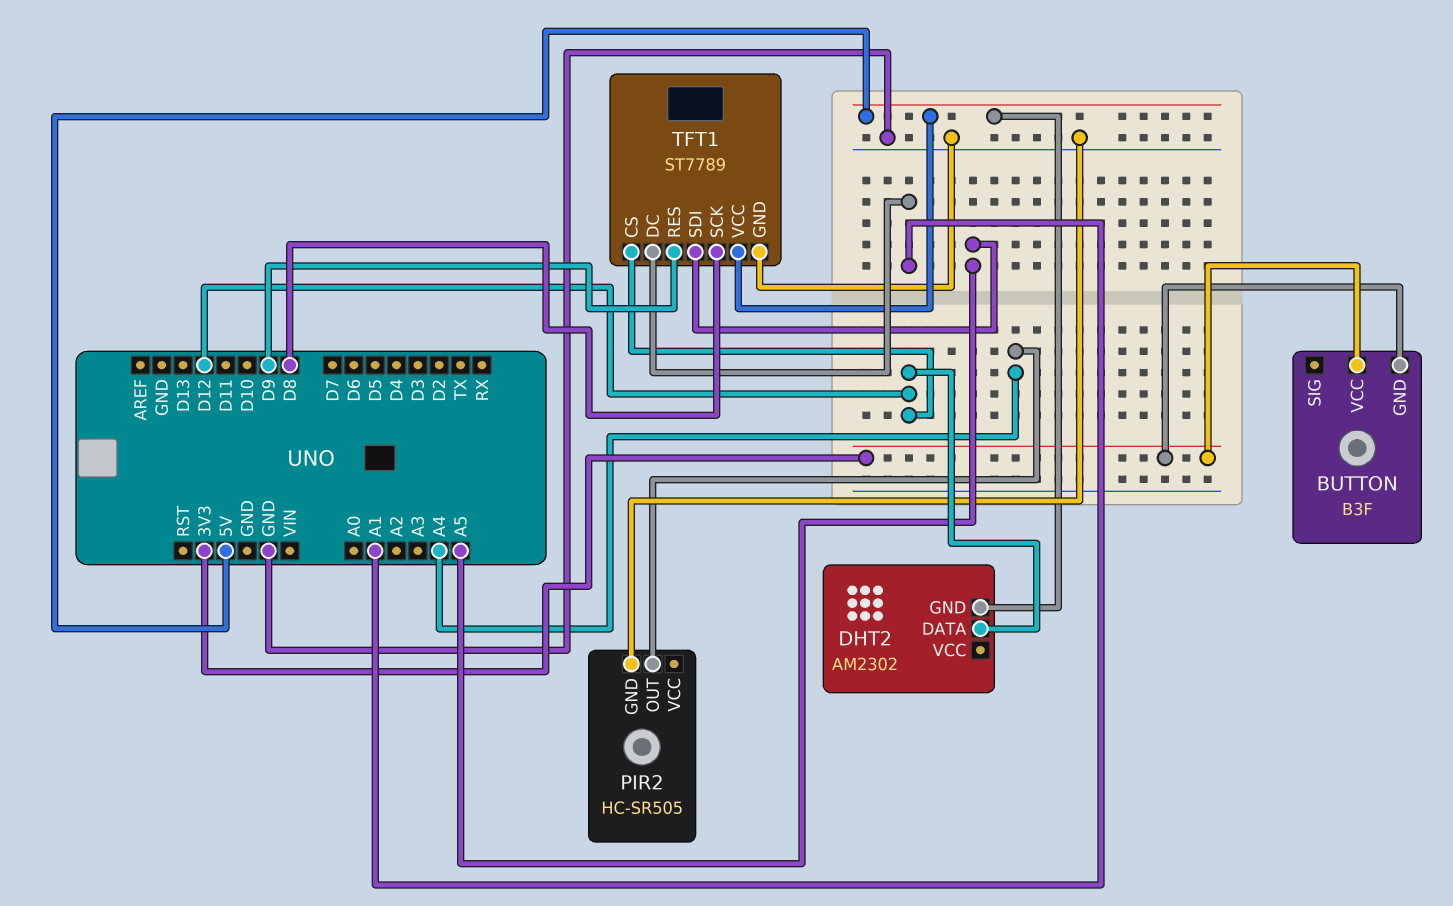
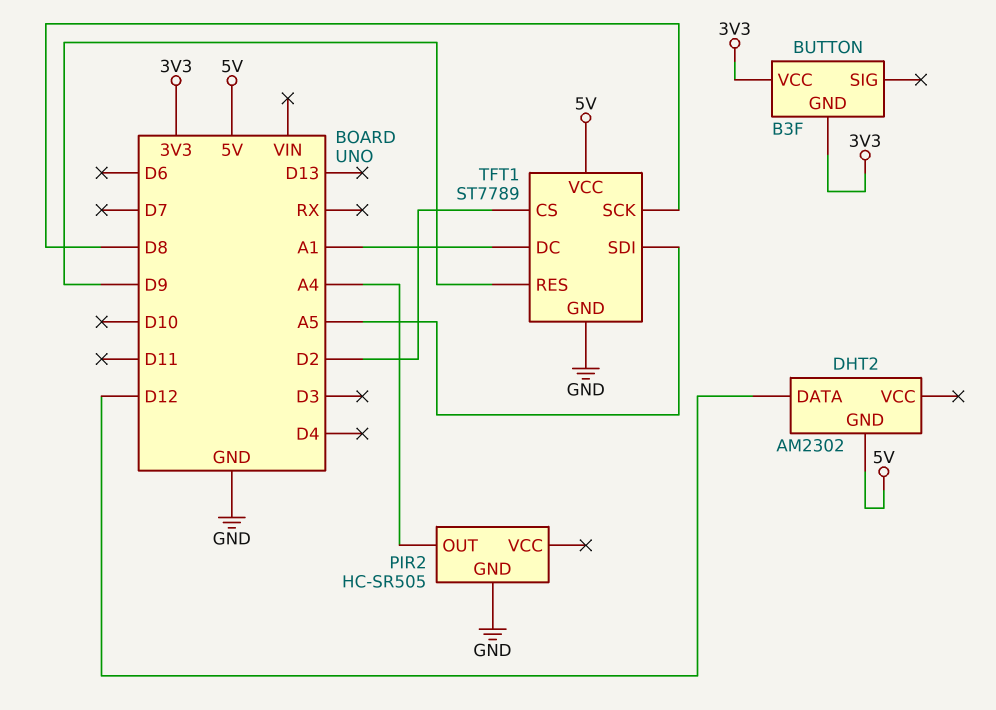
TFT1 pin CS: D12 -> D2

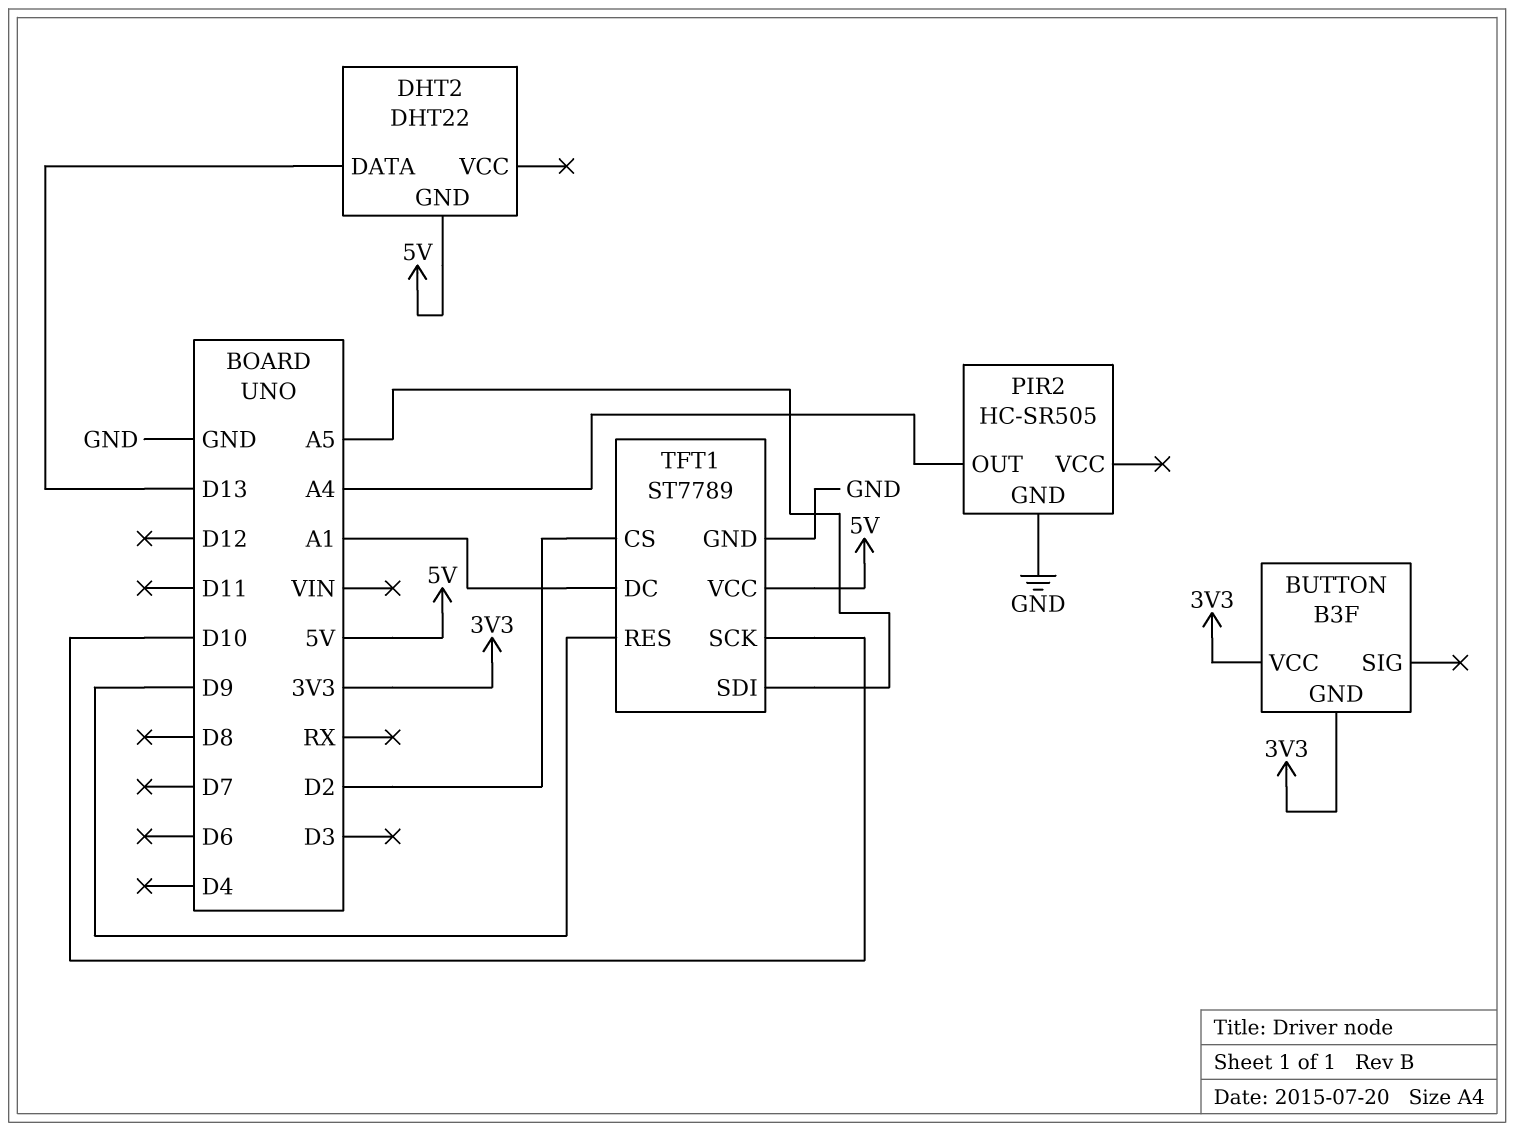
DHT2: AM2302 -> DHT22
DHT2 pin DATA: D12 -> D13
TFT1 pin SCK: D8 -> D10

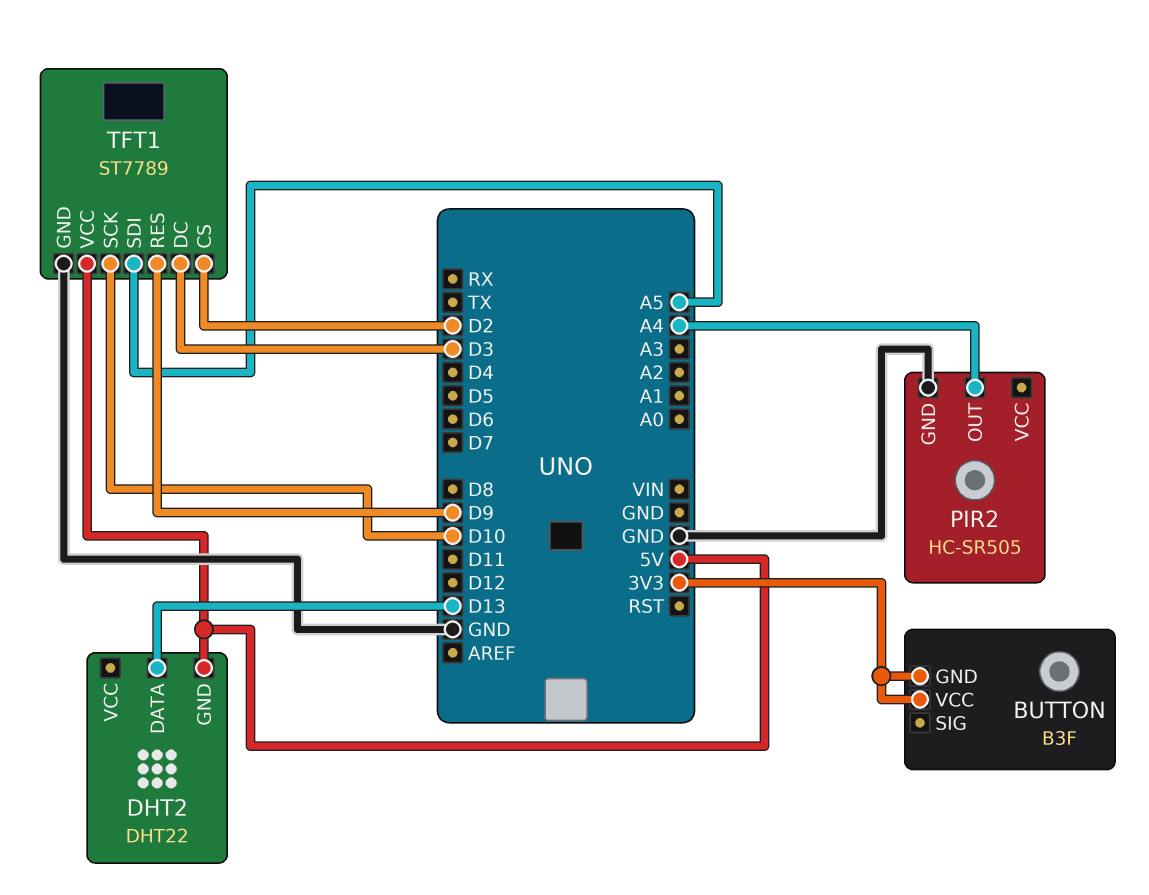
TFT1 pin DC: A1 -> D3

